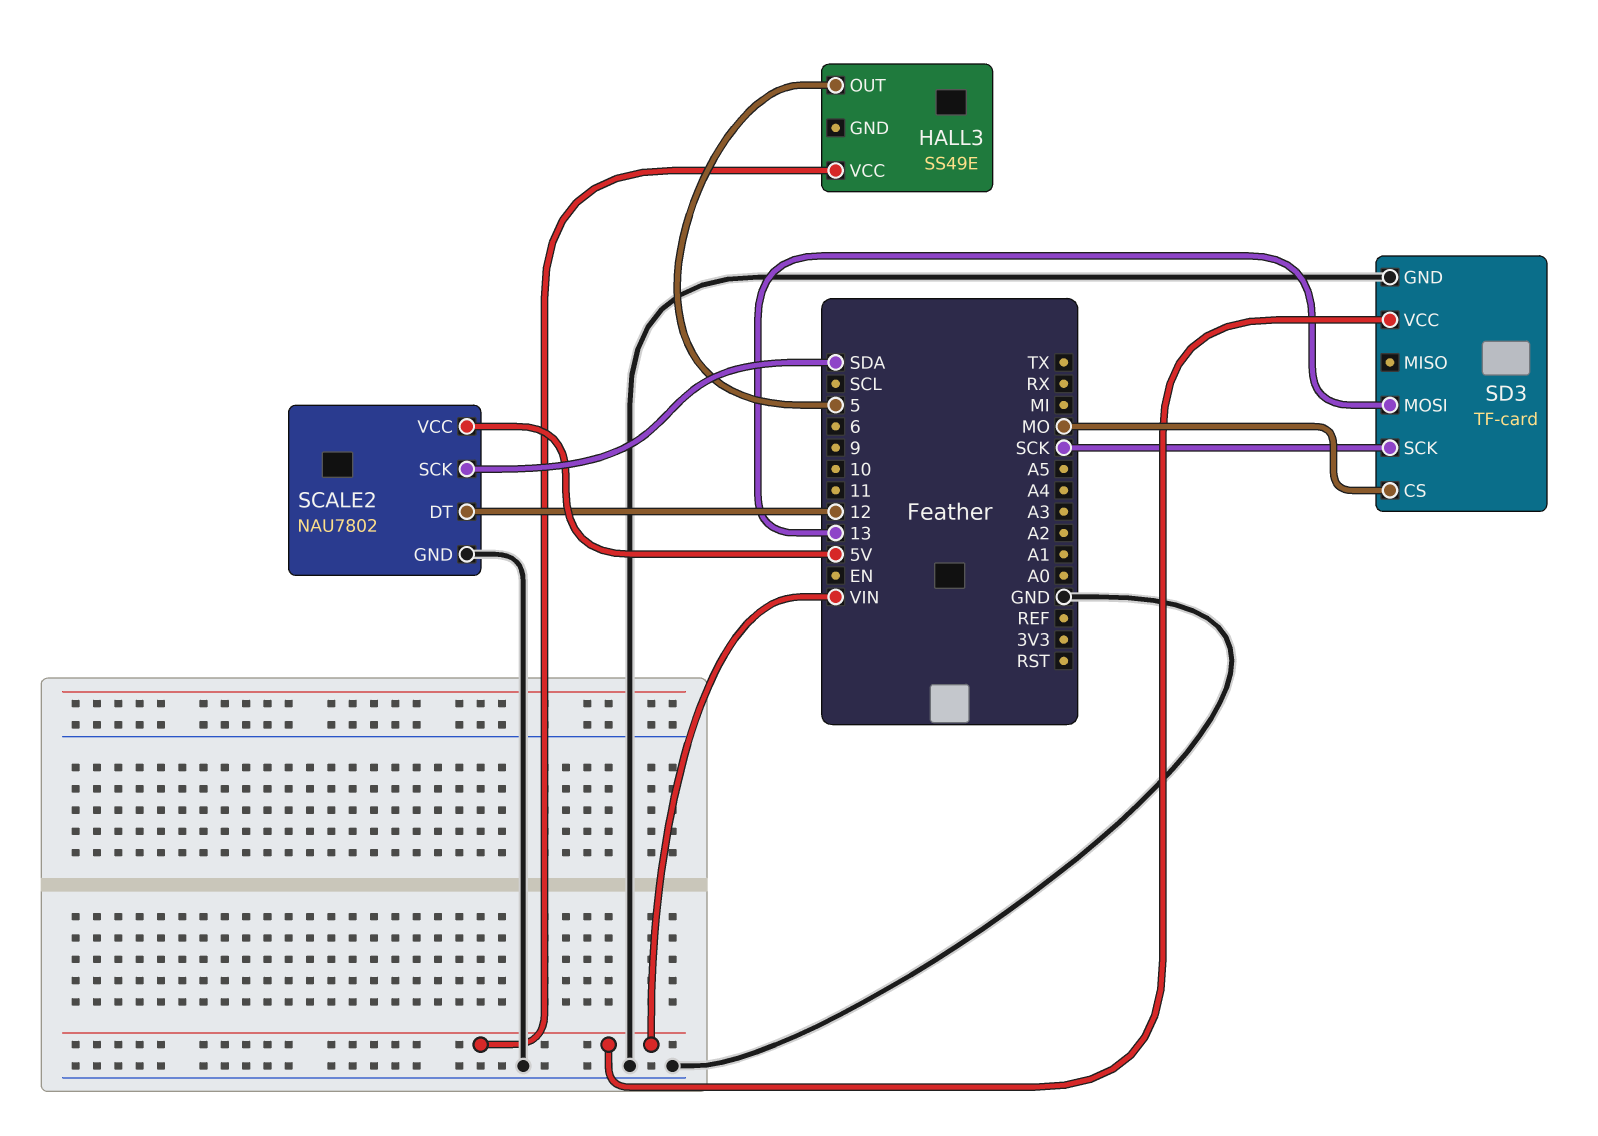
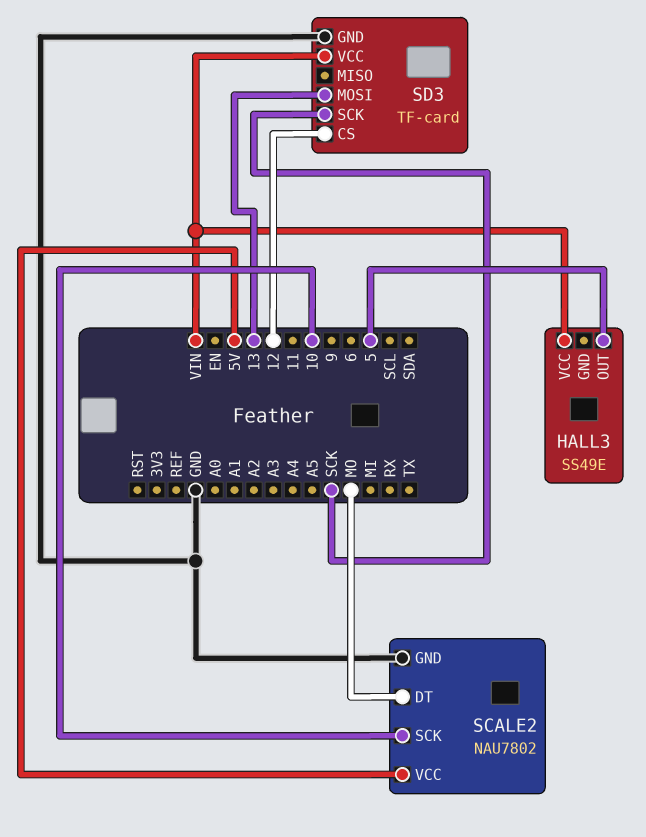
SCALE2 pin DT: 12 -> MO
SCALE2 pin SCK: SDA -> 10
SD3 pin CS: MO -> 12

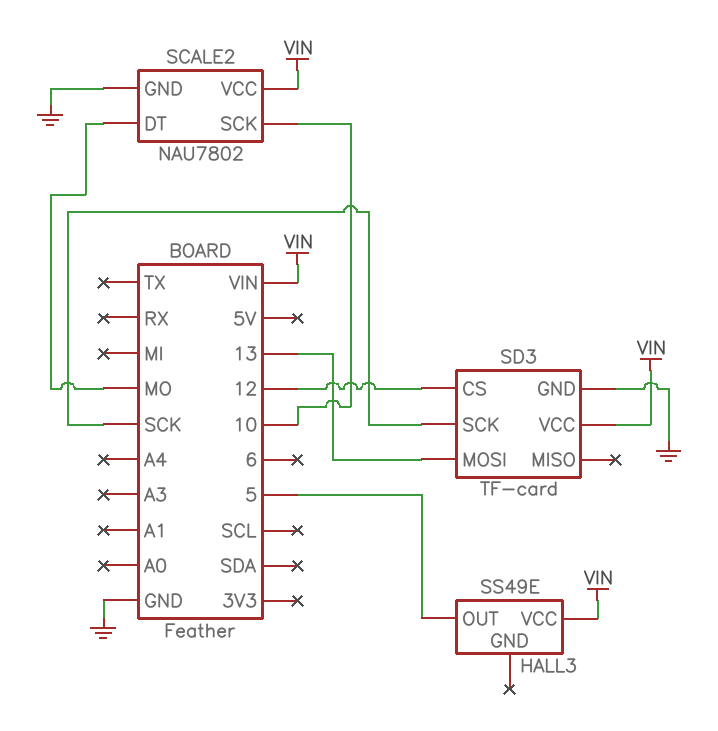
SCALE2 pin VCC: 5V -> VIN

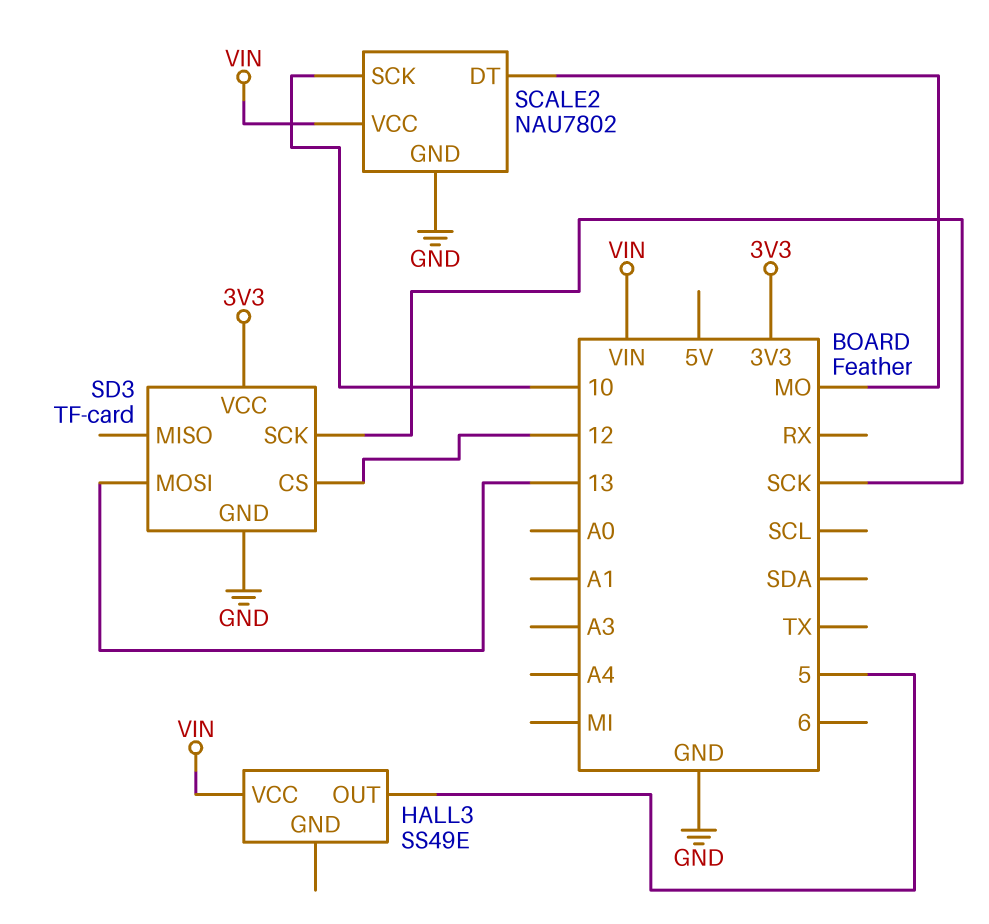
SD3 pin VCC: VIN -> 3V3

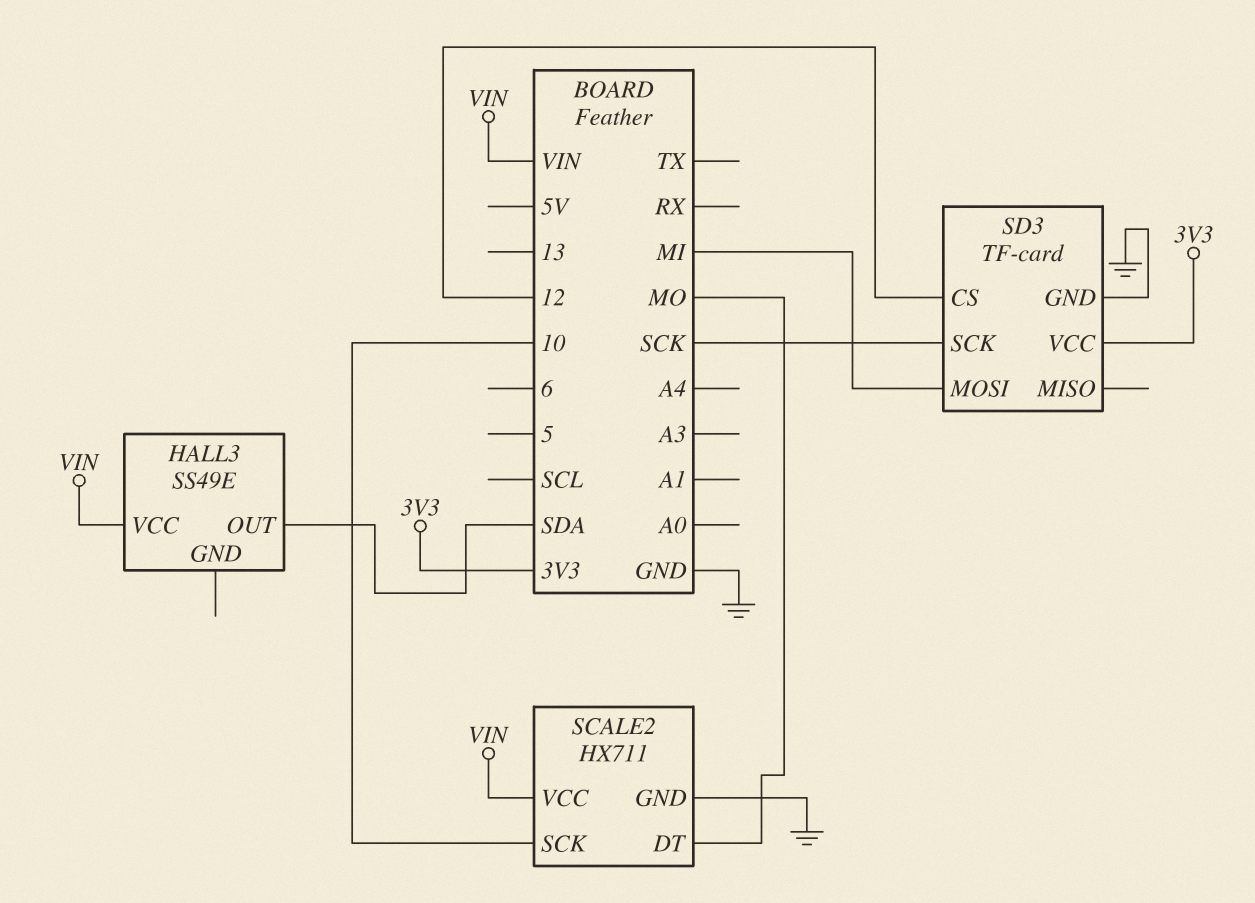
HALL3 pin OUT: 5 -> SDA
SCALE2: NAU7802 -> HX711
SD3 pin MOSI: 13 -> MI

